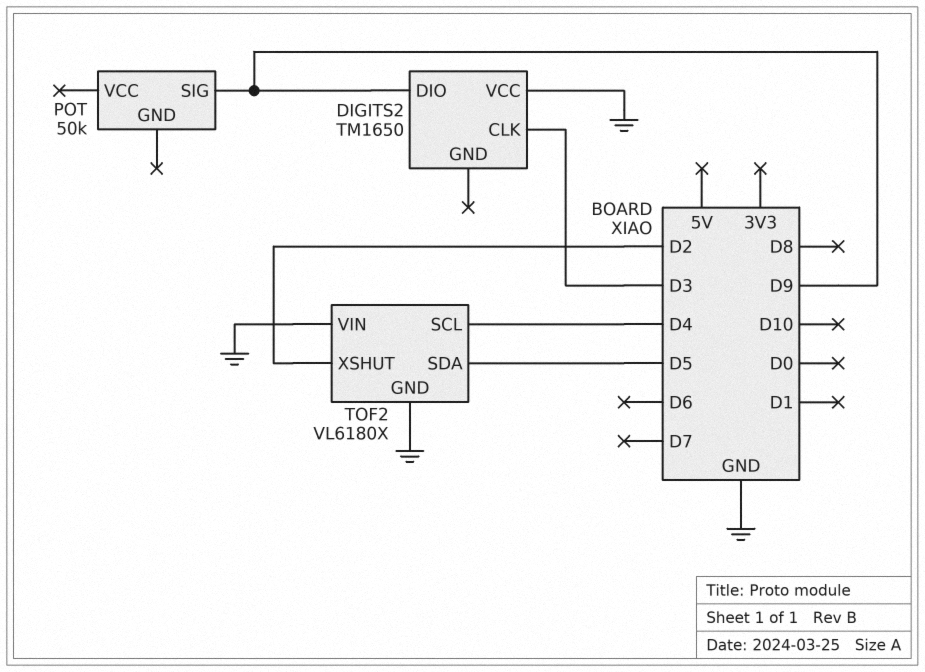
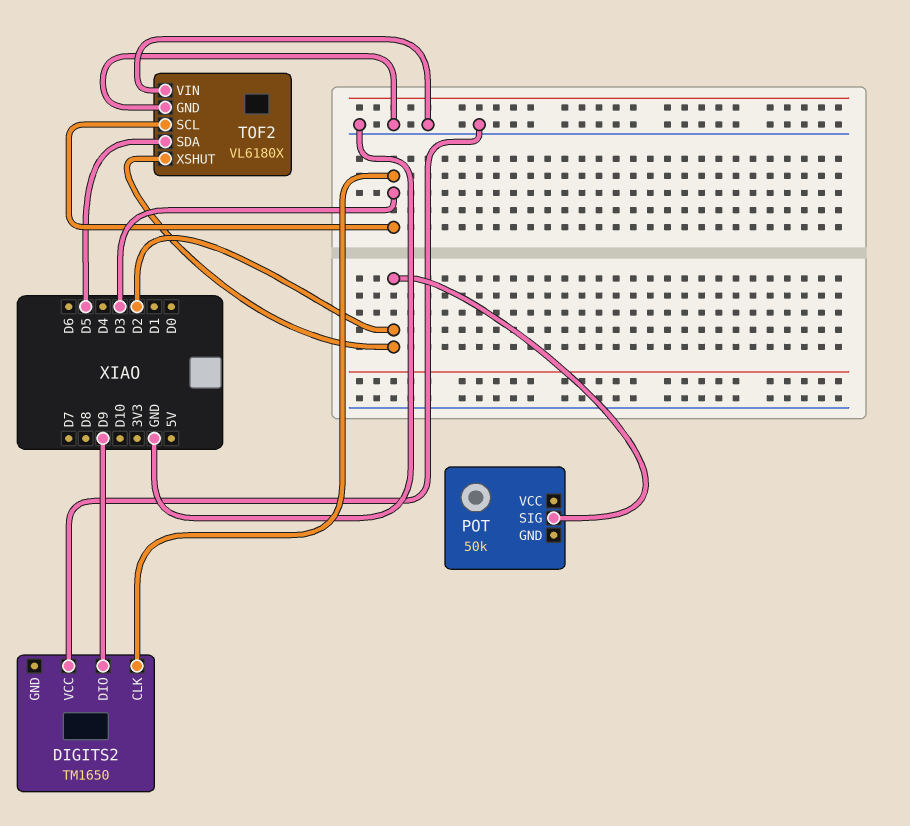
POT pin SIG: D9 -> D2
TOF2 pin SCL: D4 -> D3

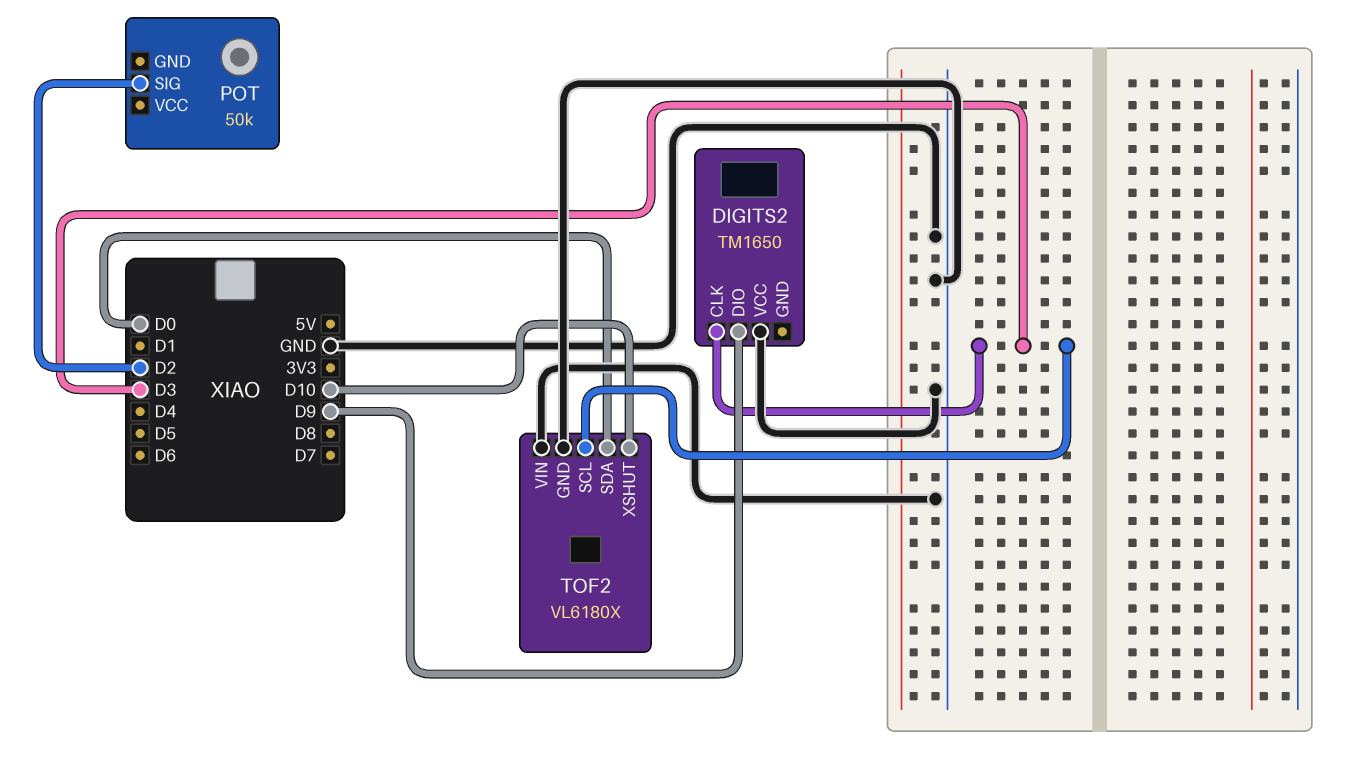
TOF2 pin SDA: D5 -> D0
TOF2 pin XSHUT: D2 -> D10

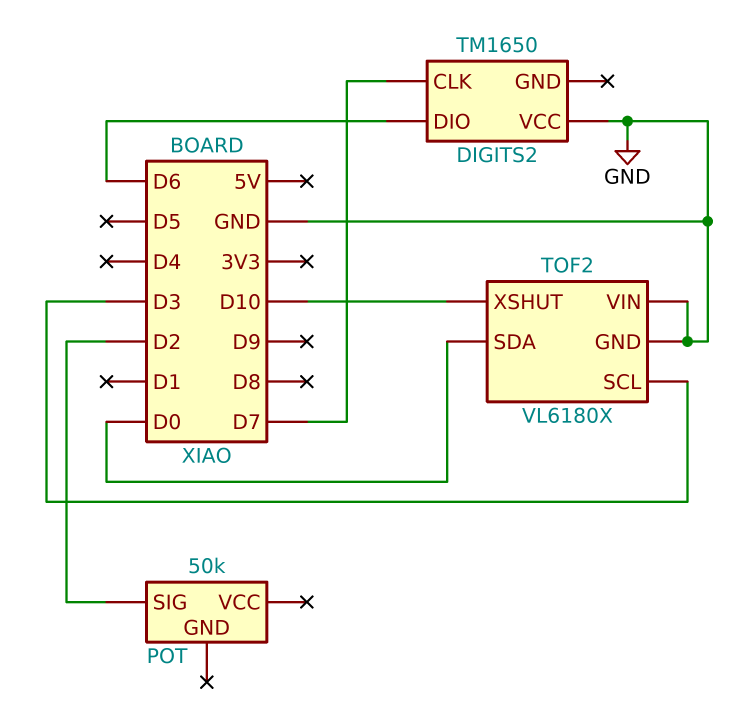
DIGITS2 pin CLK: D3 -> D7
DIGITS2 pin DIO: D9 -> D6

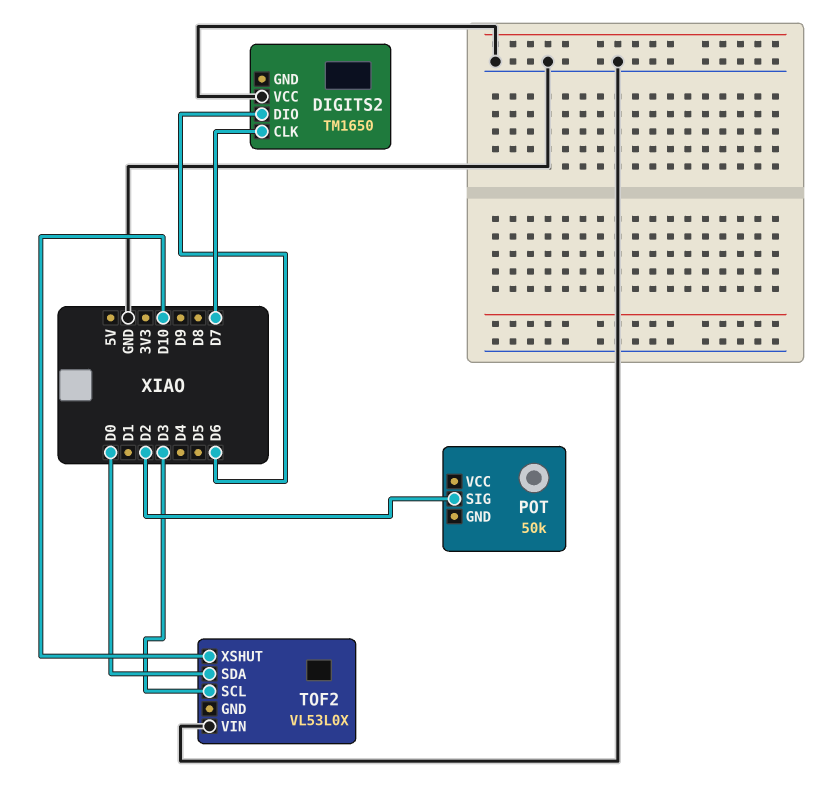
TOF2: VL6180X -> VL53L0X
TOF2 pin GND: GND -> none

